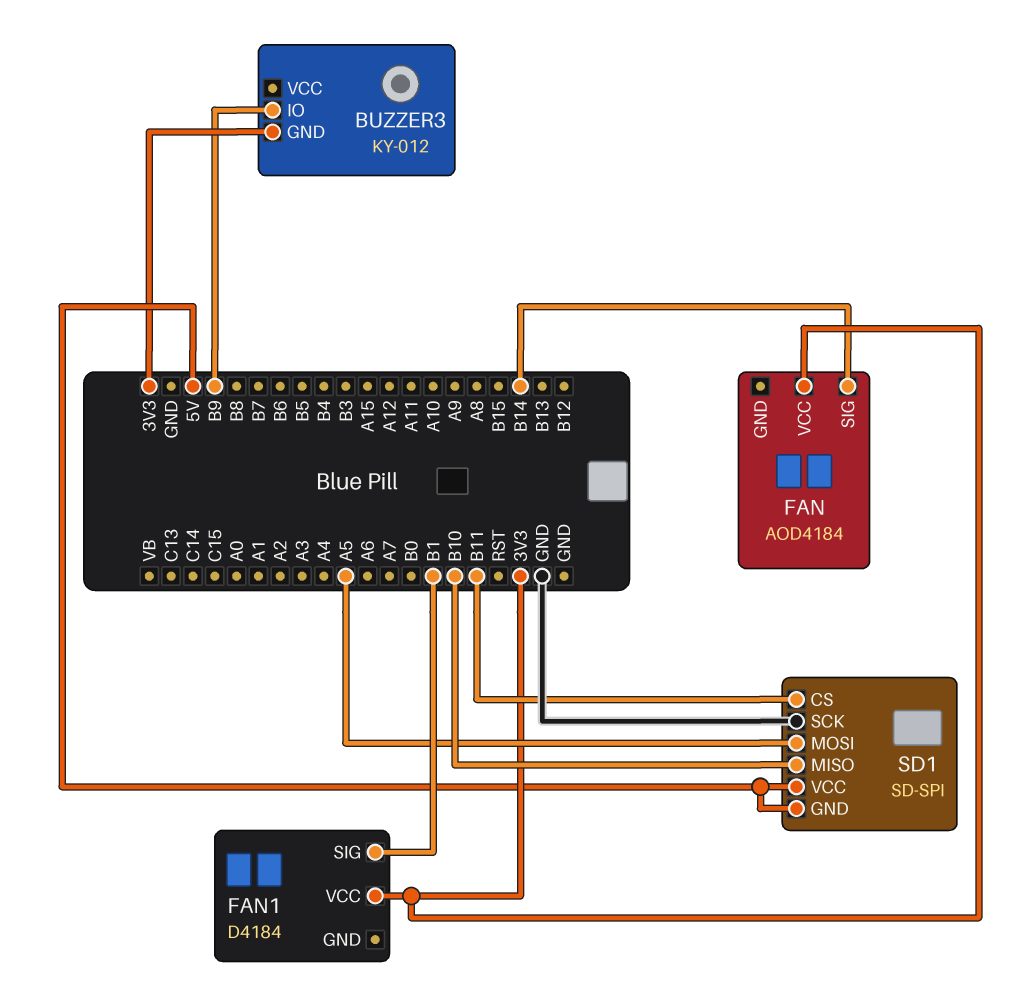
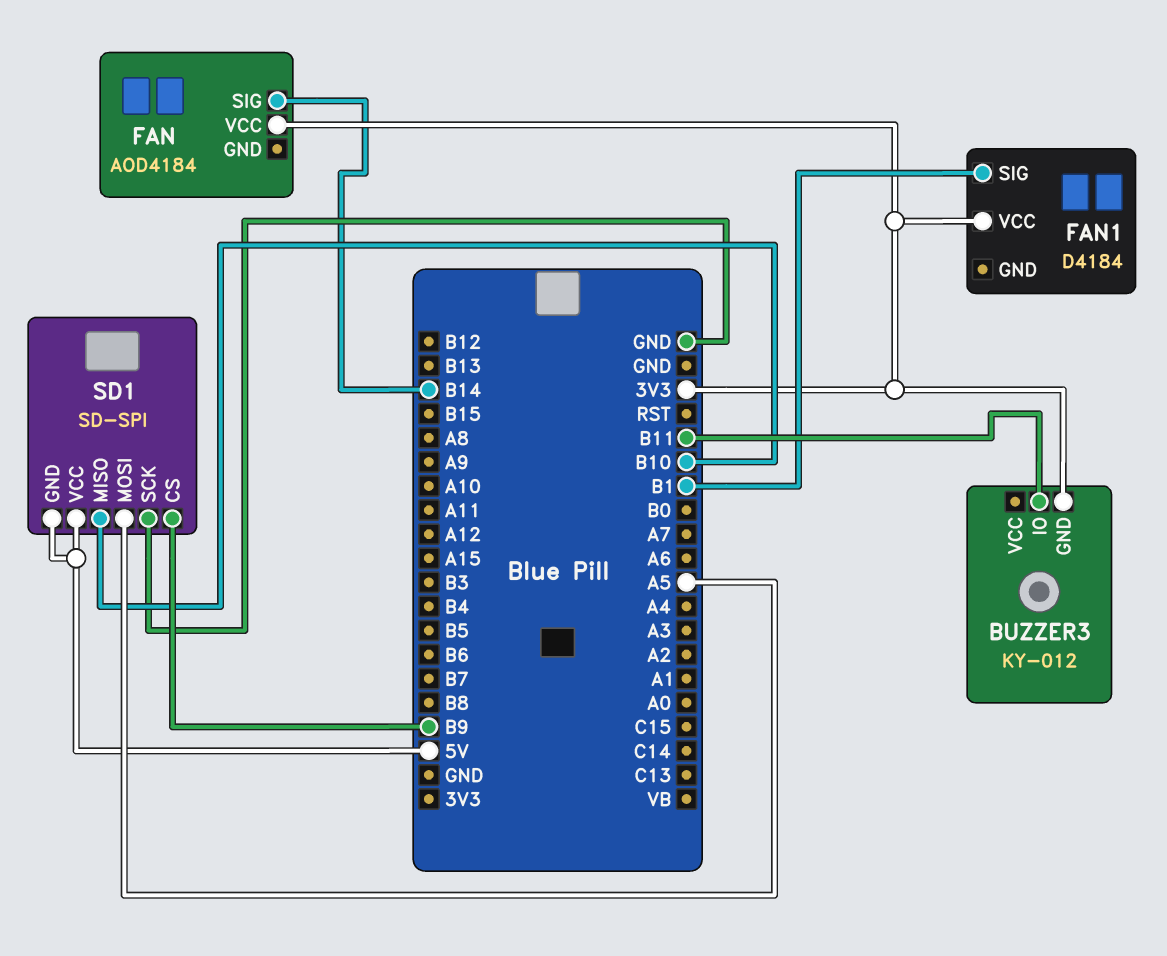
BUZZER3 pin IO: B9 -> B11
SD1 pin CS: B11 -> B9

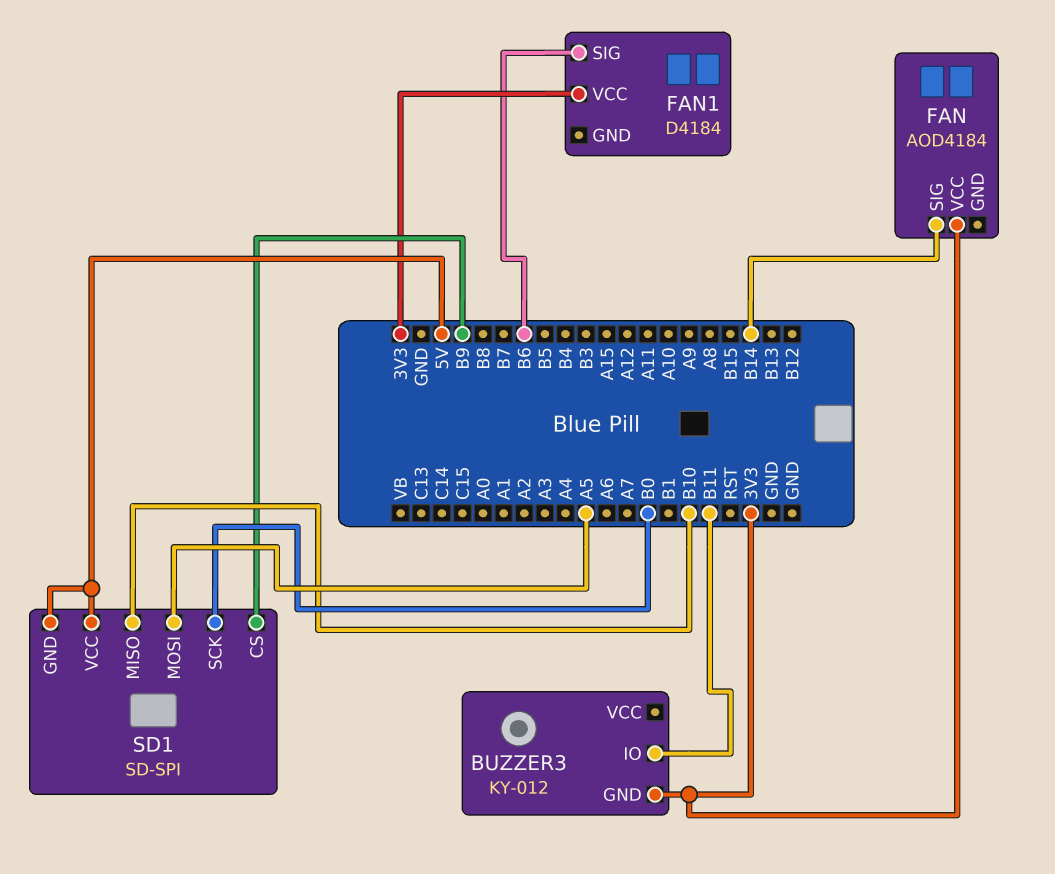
FAN1 pin SIG: B1 -> B6
SD1 pin SCK: GND -> B0

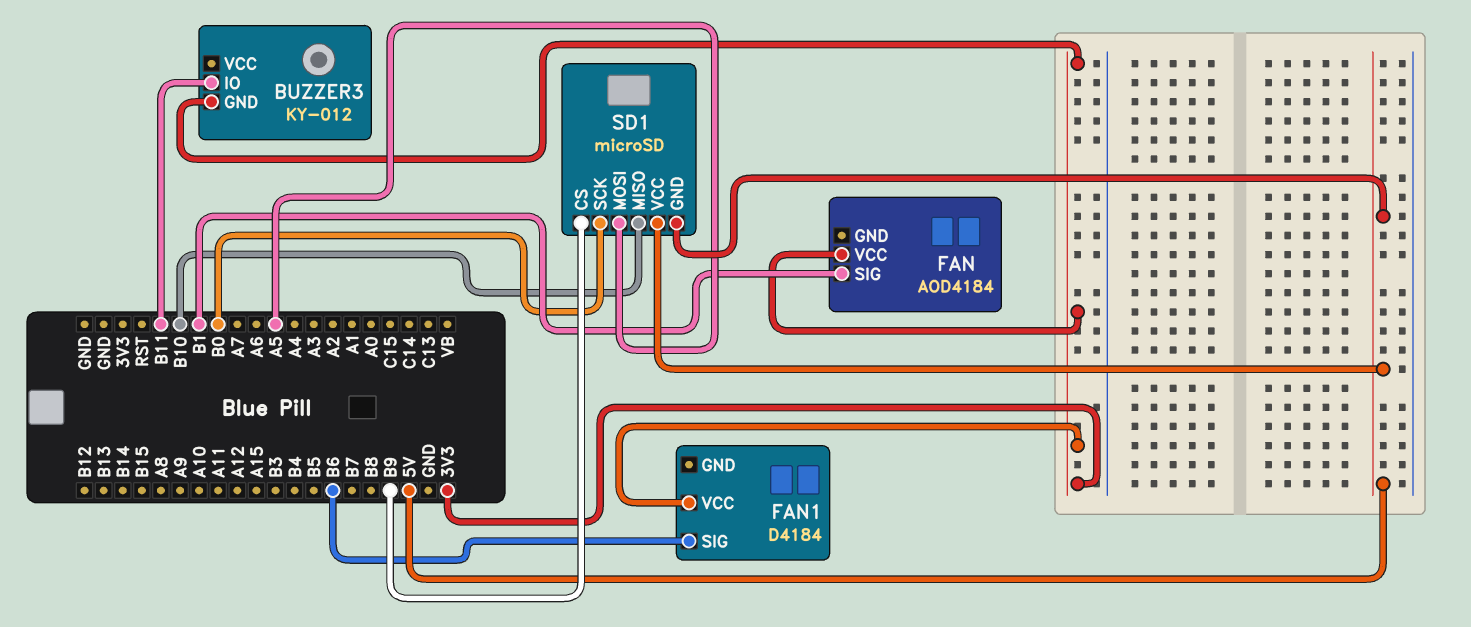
FAN pin SIG: B14 -> B1
SD1: SD-SPI -> microSD

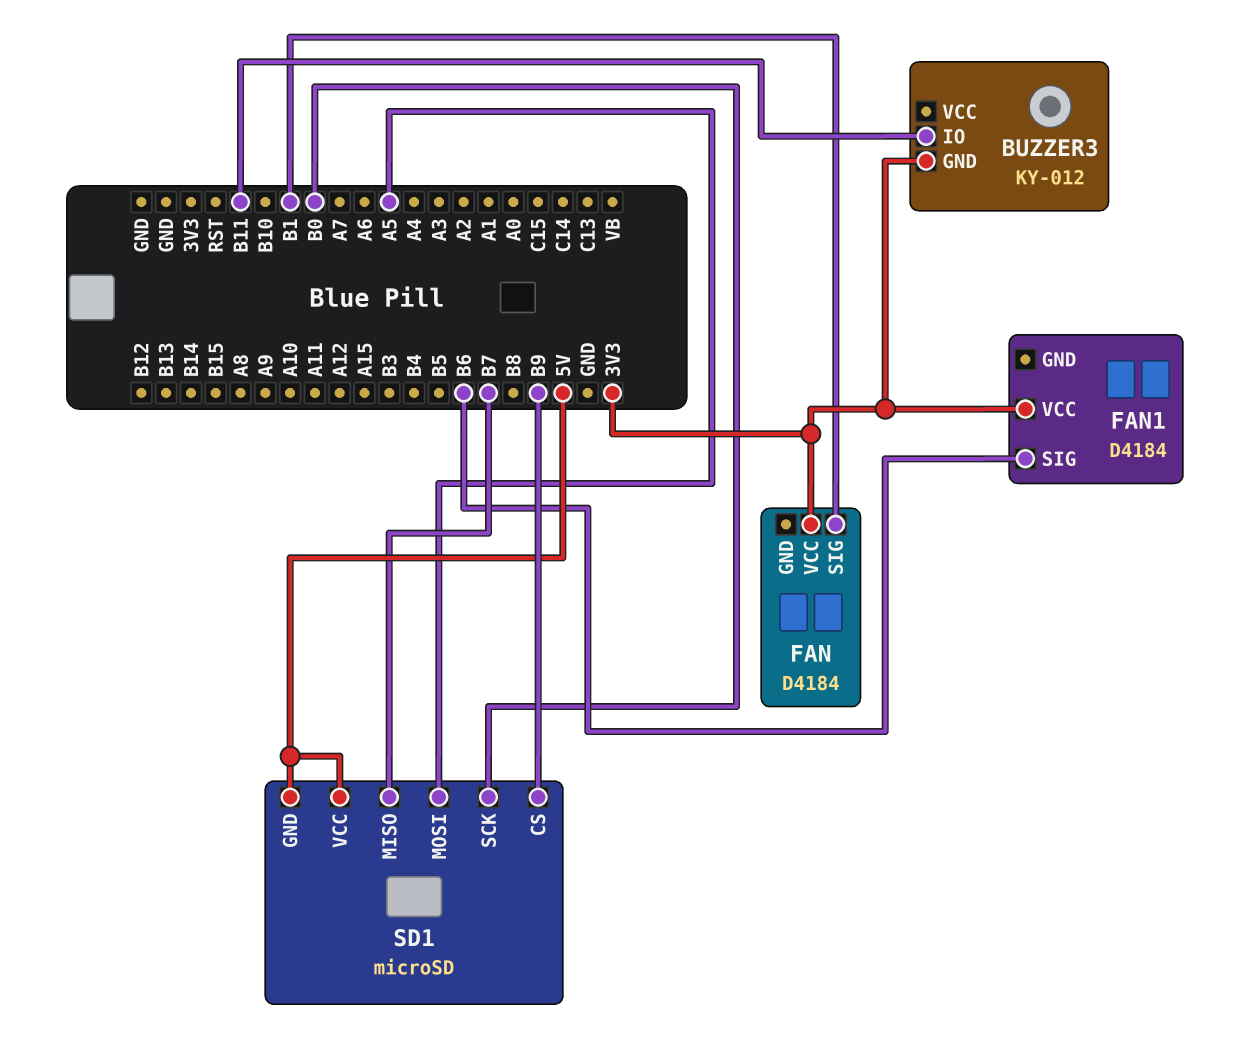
FAN: AOD4184 -> D4184
SD1 pin MISO: B10 -> B7

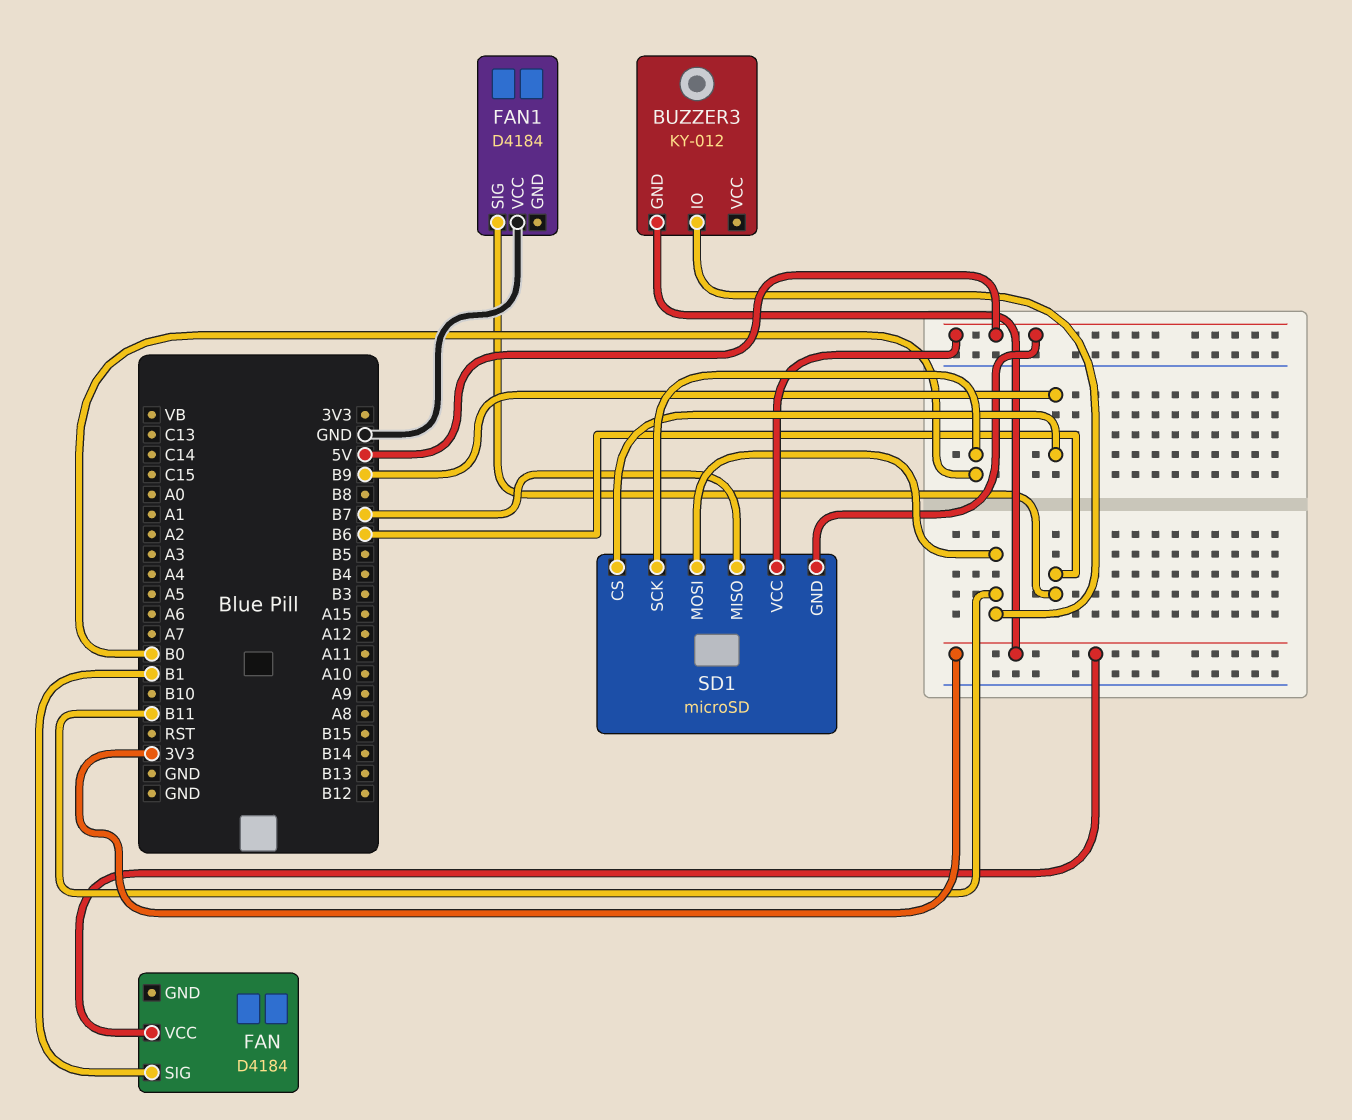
FAN1 pin VCC: 3V3 -> GND
SD1 pin MOSI: A5 -> B11

